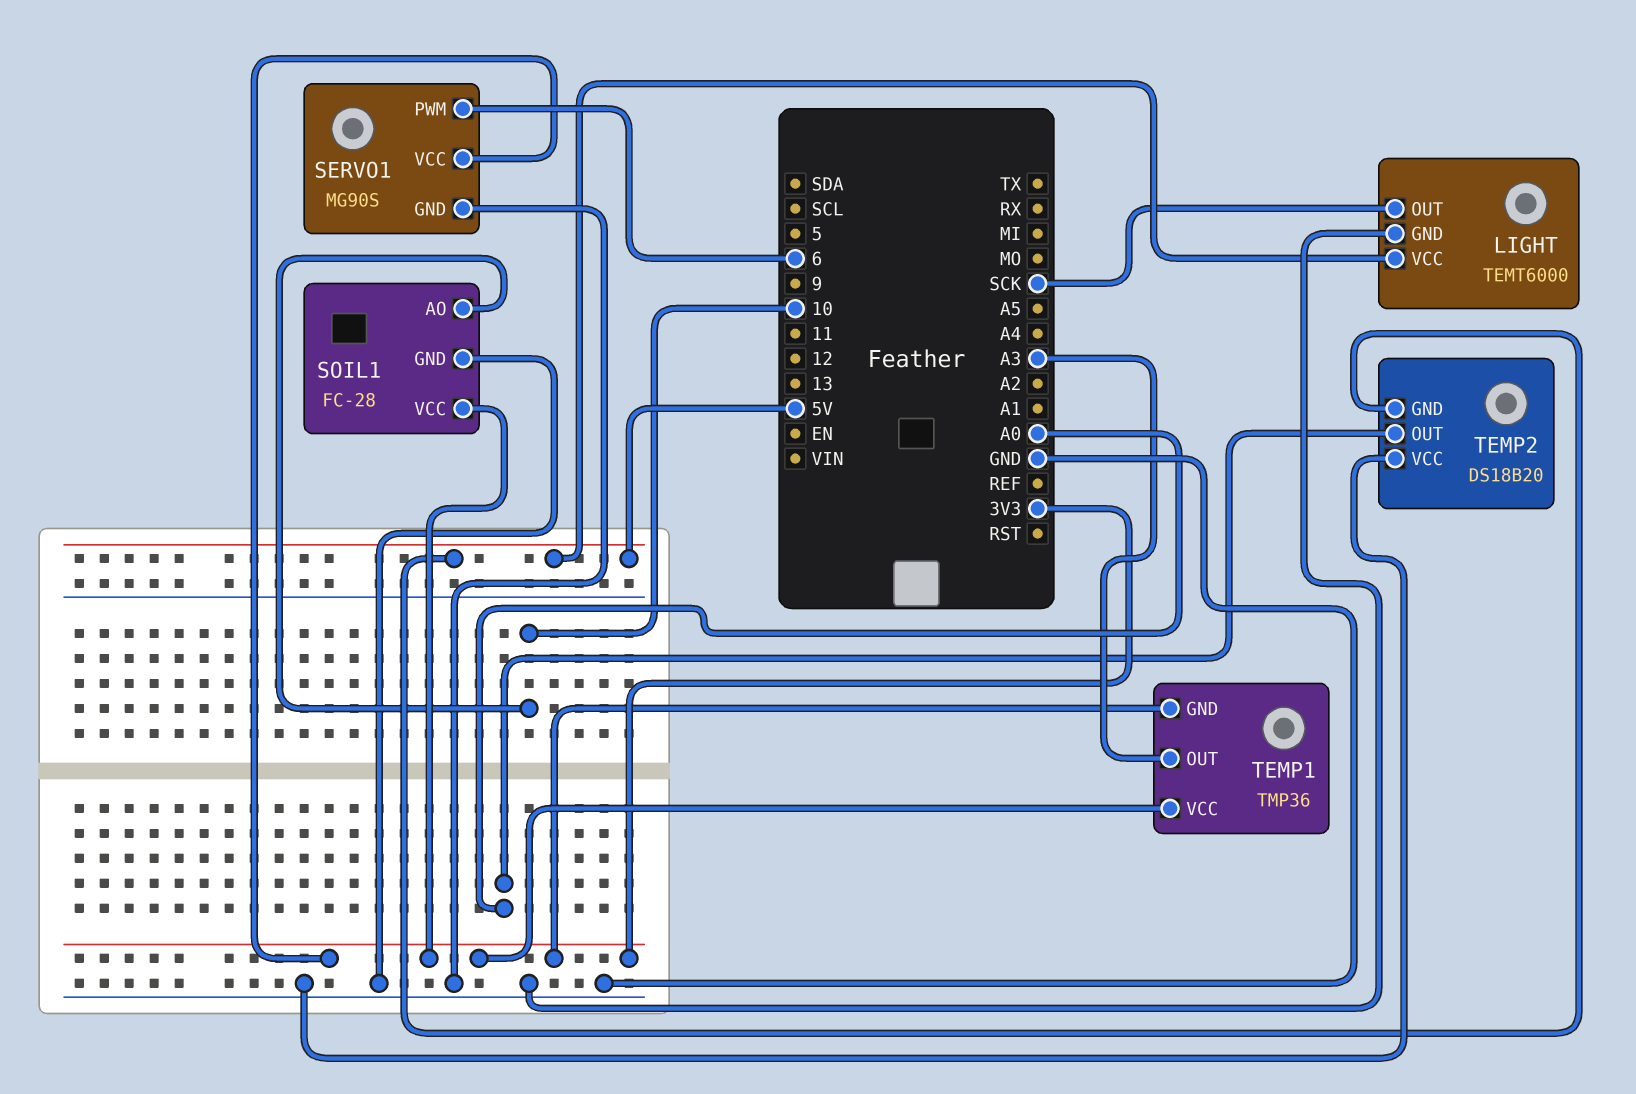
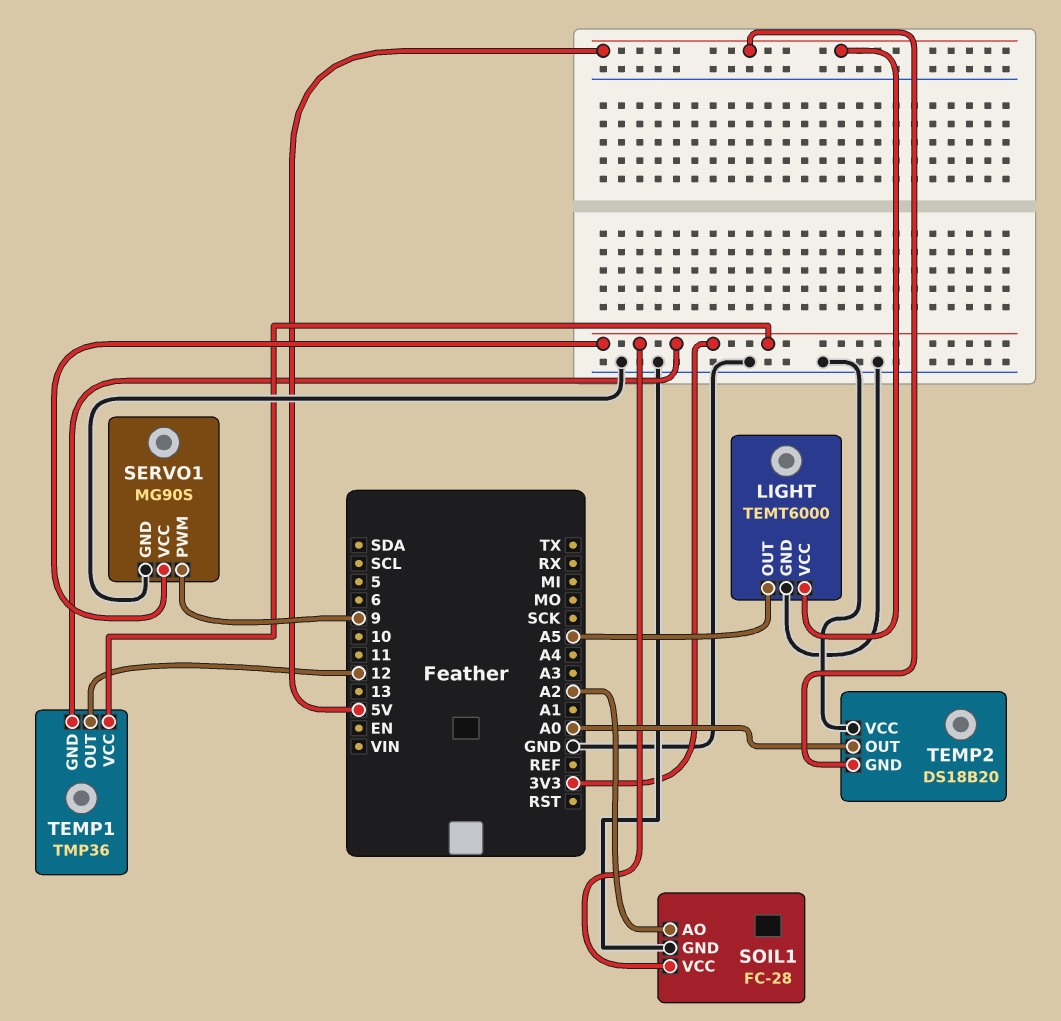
LIGHT pin OUT: SCK -> A5
SERVO1 pin PWM: 6 -> 9
SOIL1 pin AO: 10 -> A2
TEMP1 pin OUT: A3 -> 12

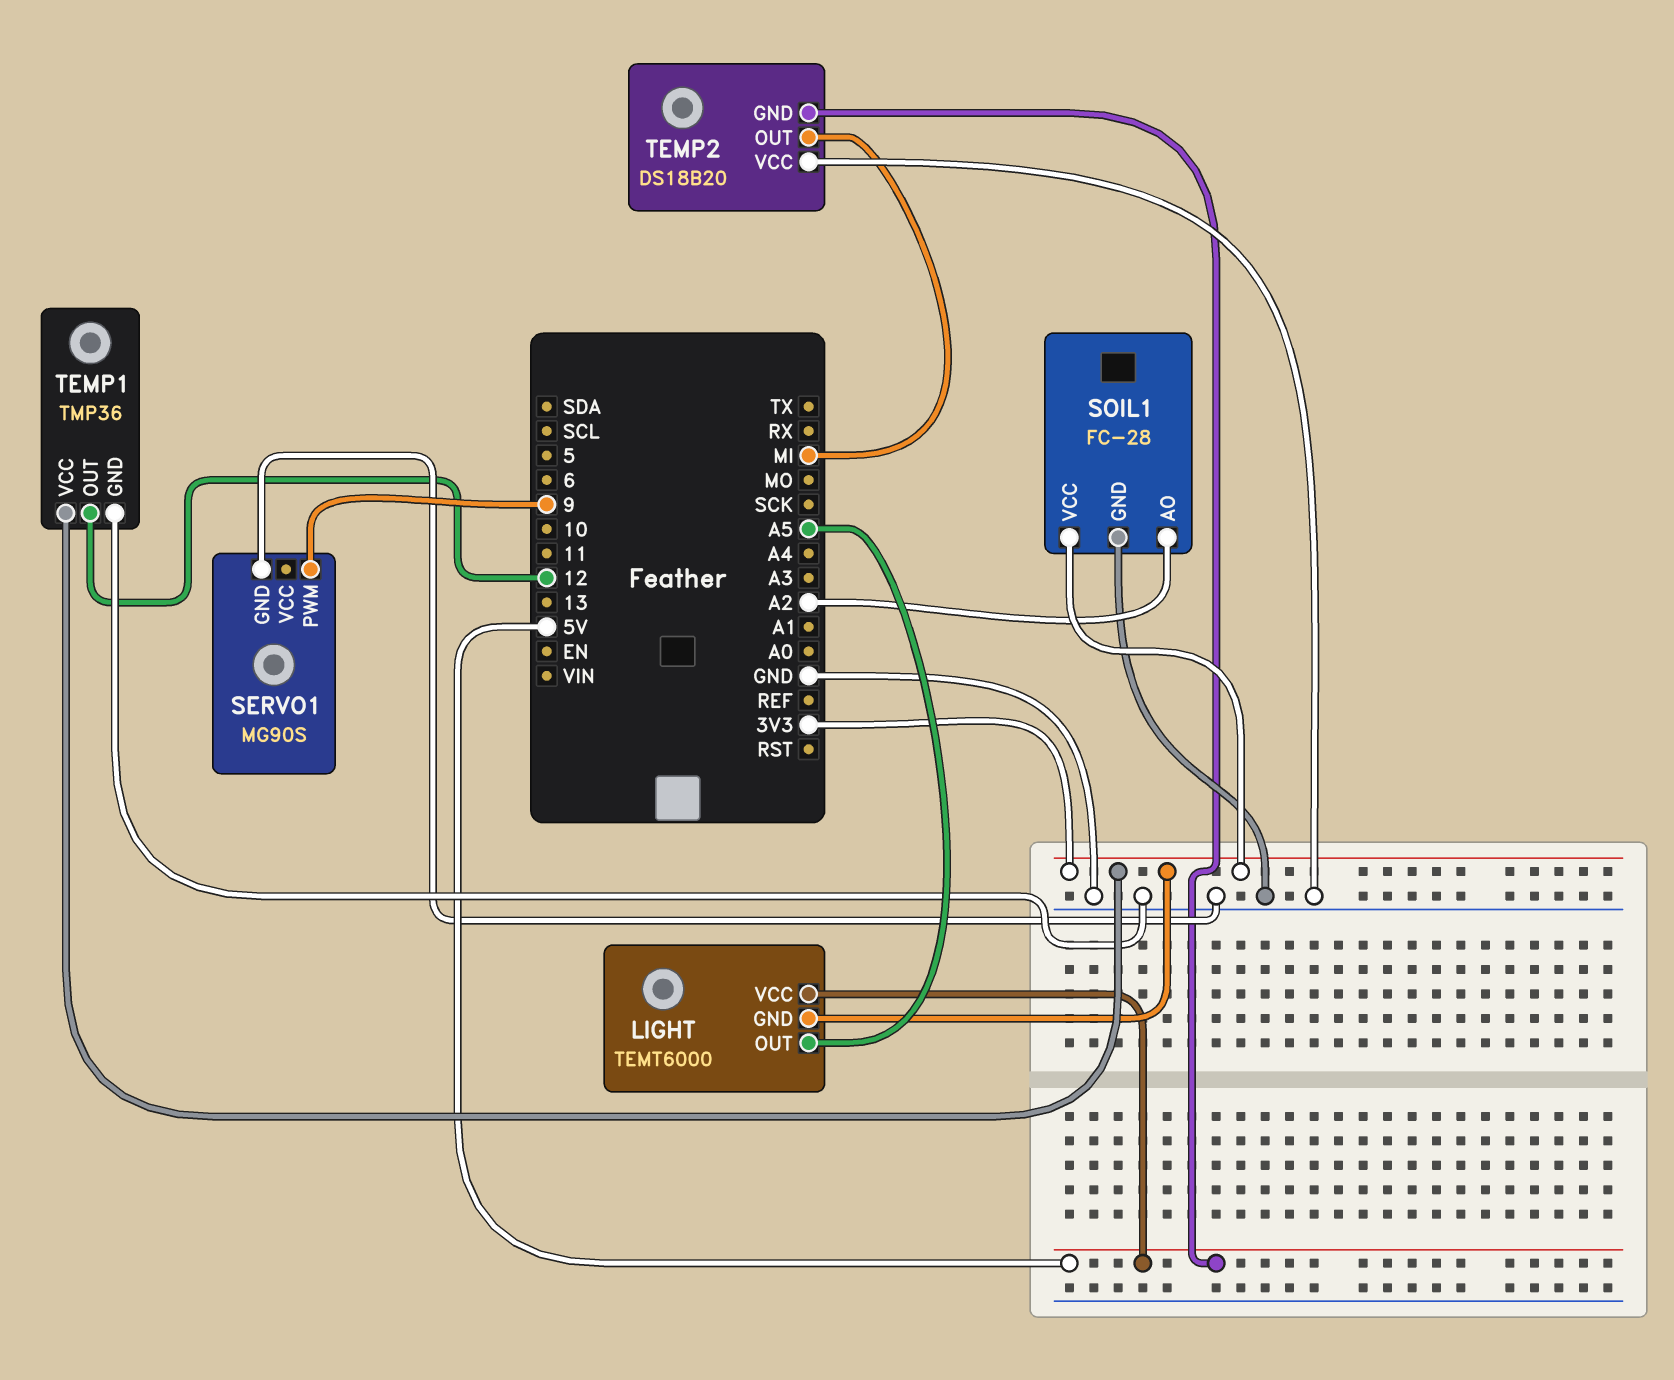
LIGHT pin GND: GND -> 3V3
SERVO1 pin VCC: 3V3 -> none
TEMP1 pin GND: 3V3 -> GND
TEMP2 pin OUT: A0 -> MI

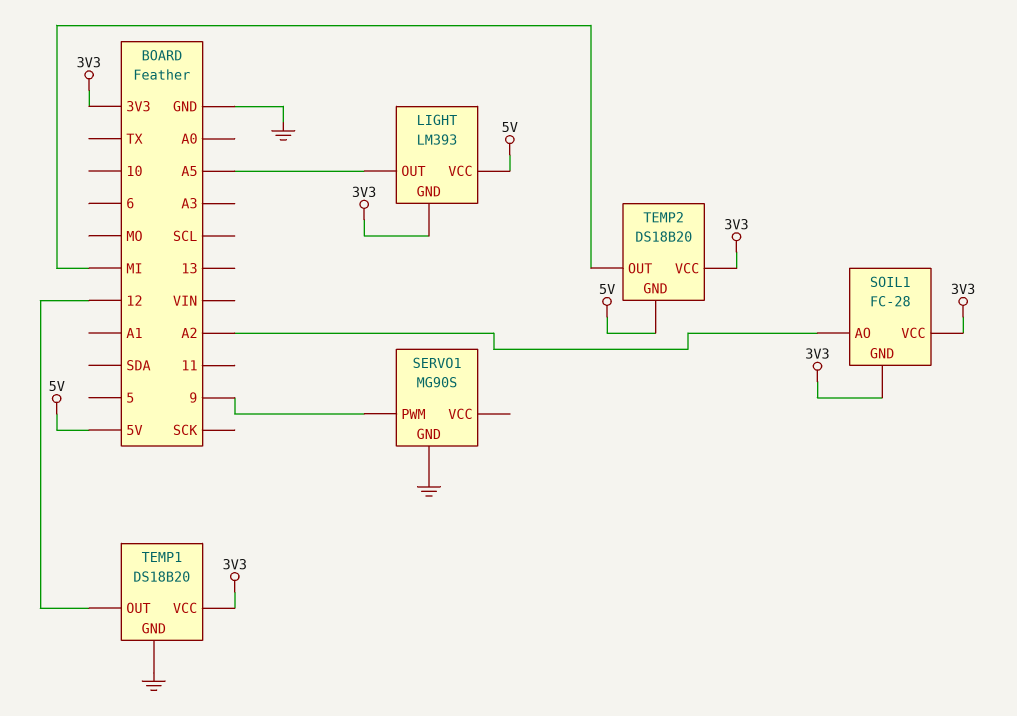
LIGHT: TEMT6000 -> LM393
SOIL1 pin GND: GND -> 3V3
TEMP1: TMP36 -> DS18B20
TEMP2 pin VCC: GND -> 3V3

